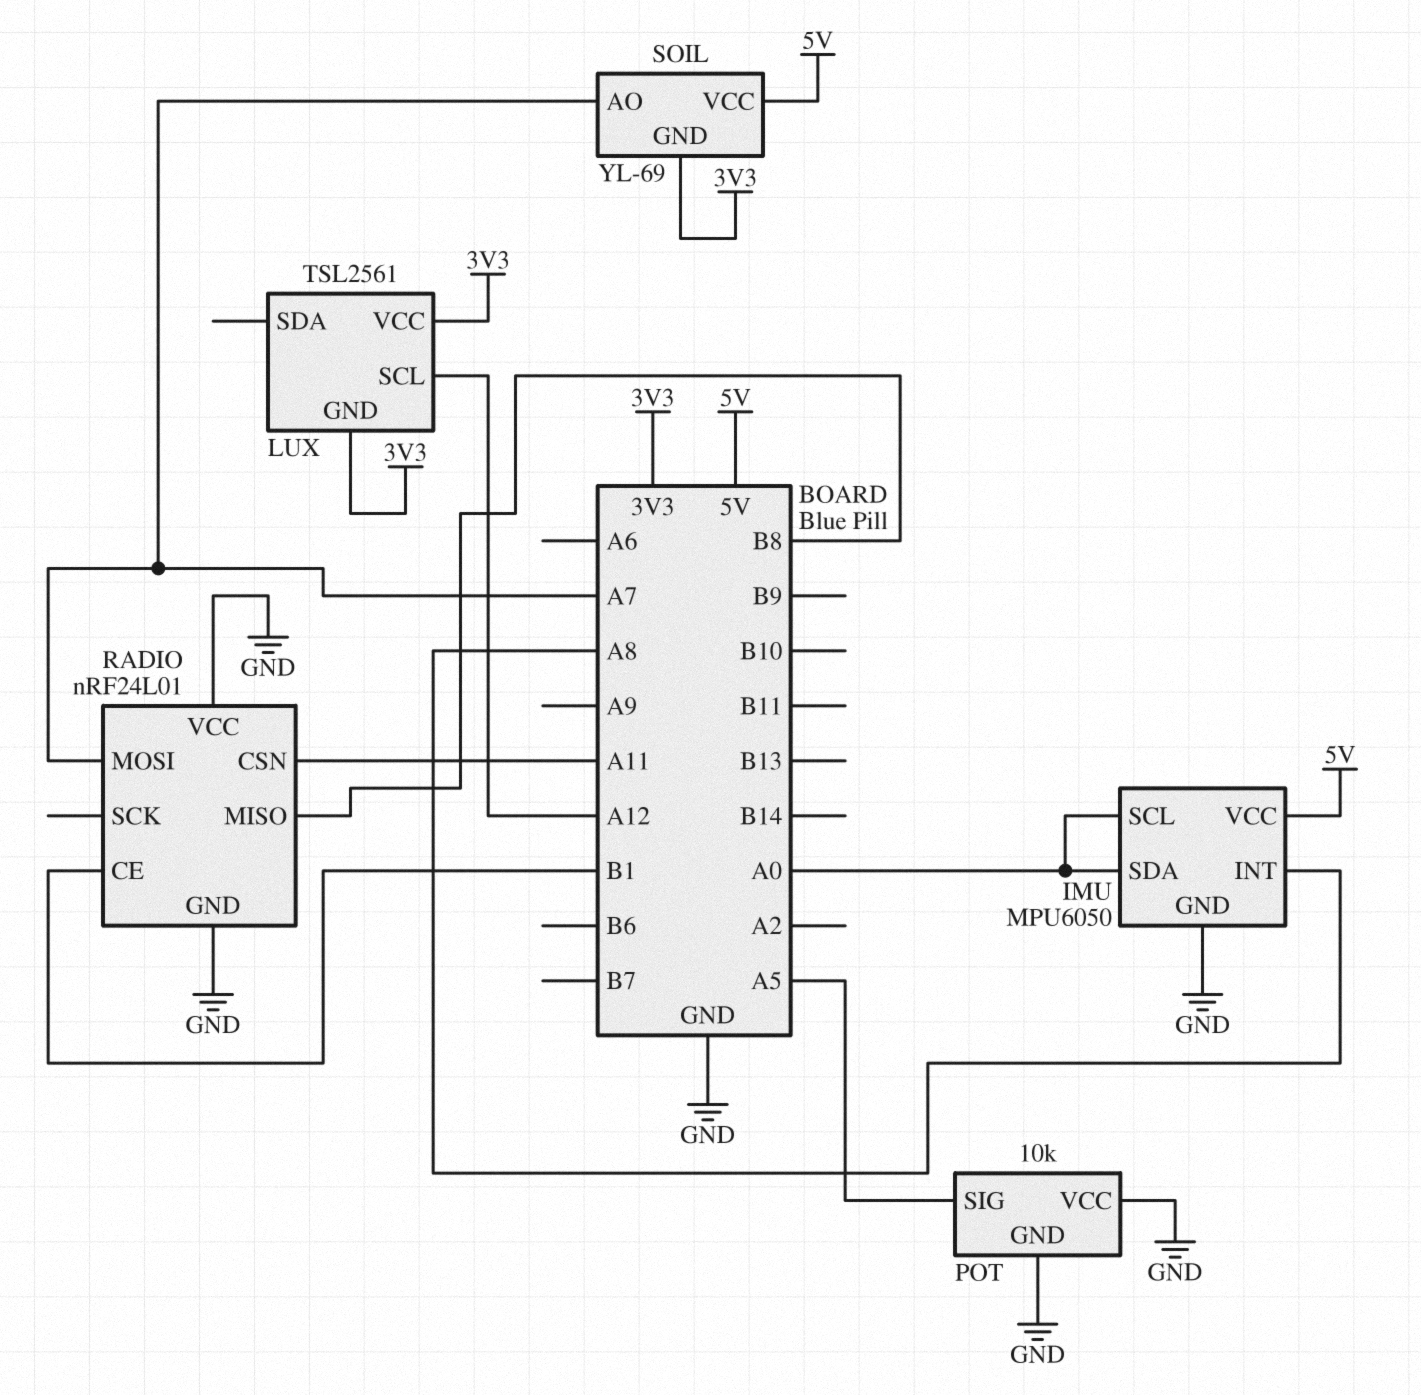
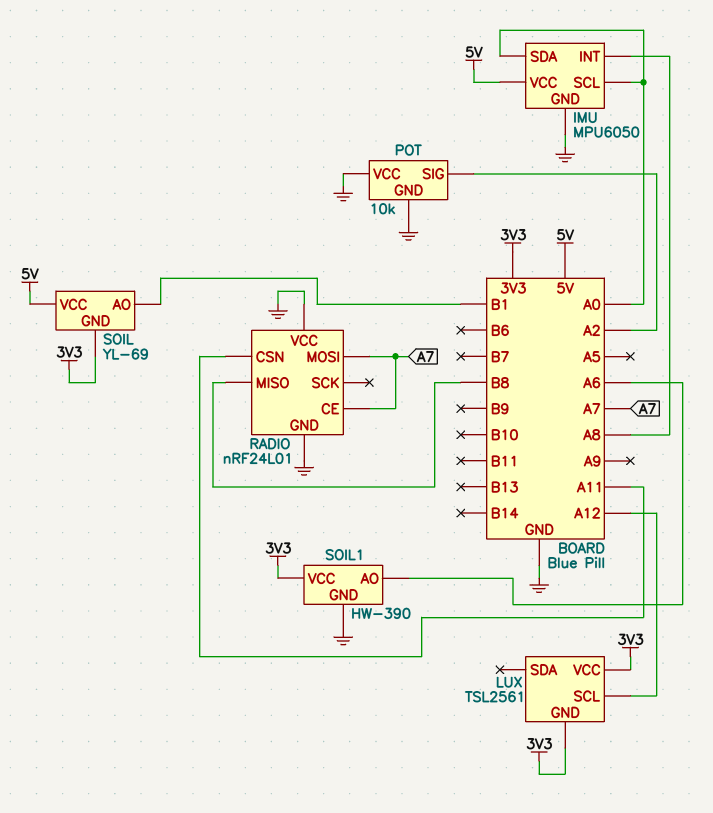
POT pin SIG: A5 -> A2
RADIO pin CE: B1 -> A7
SOIL pin AO: A7 -> B1
SOIL1: none -> HW-390
SOIL1 pin AO: none -> A6
SOIL1 pin GND: none -> GND
SOIL1 pin VCC: none -> 3V3

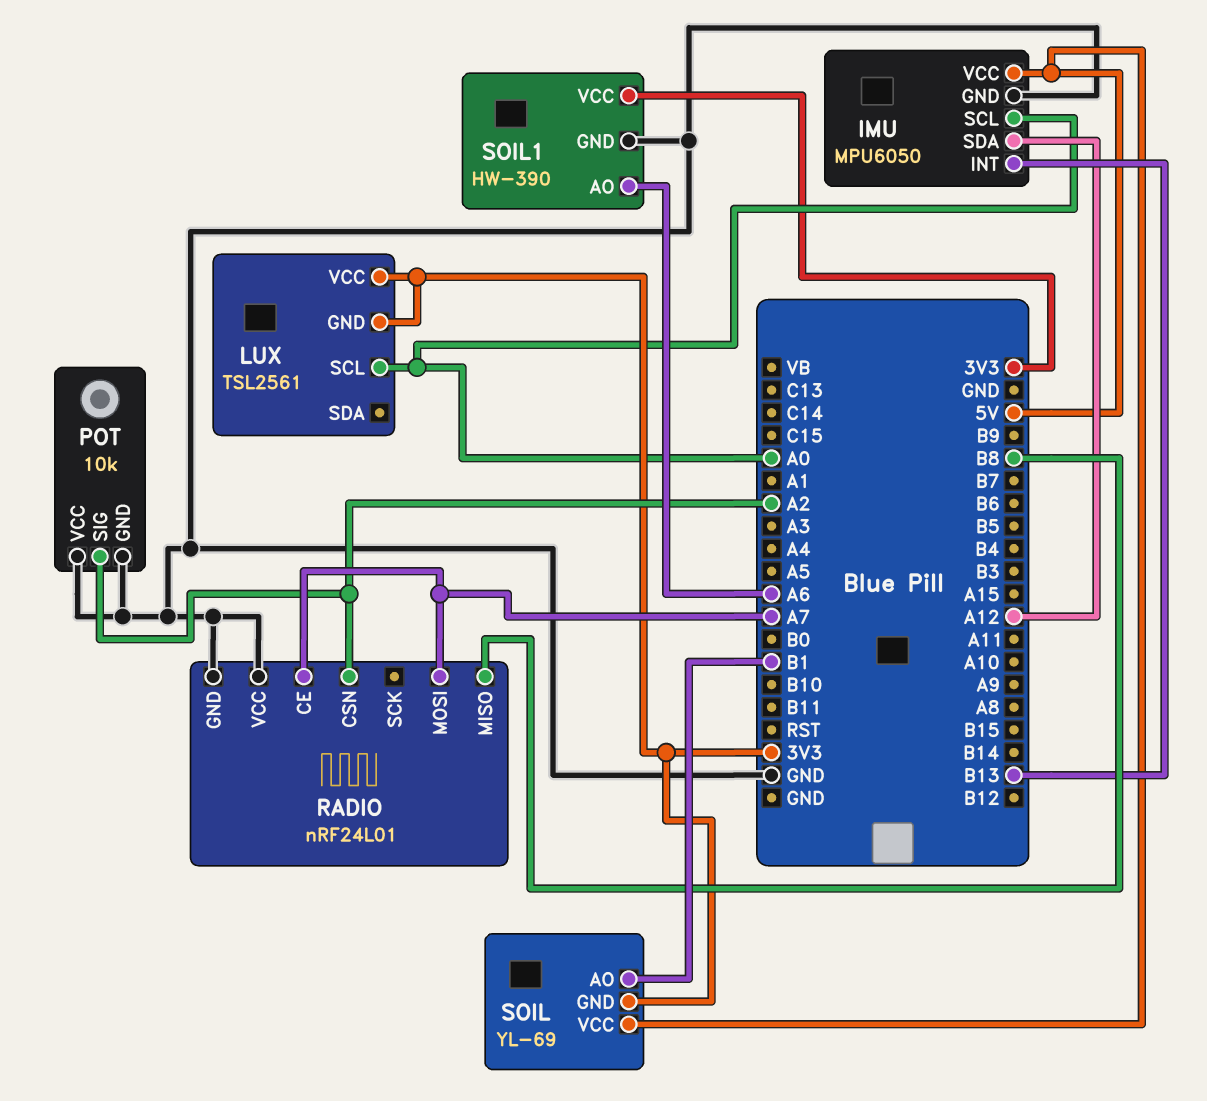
IMU pin INT: A8 -> B13
IMU pin SDA: A0 -> A12
LUX pin SCL: A12 -> A0
RADIO pin CSN: A11 -> A2

